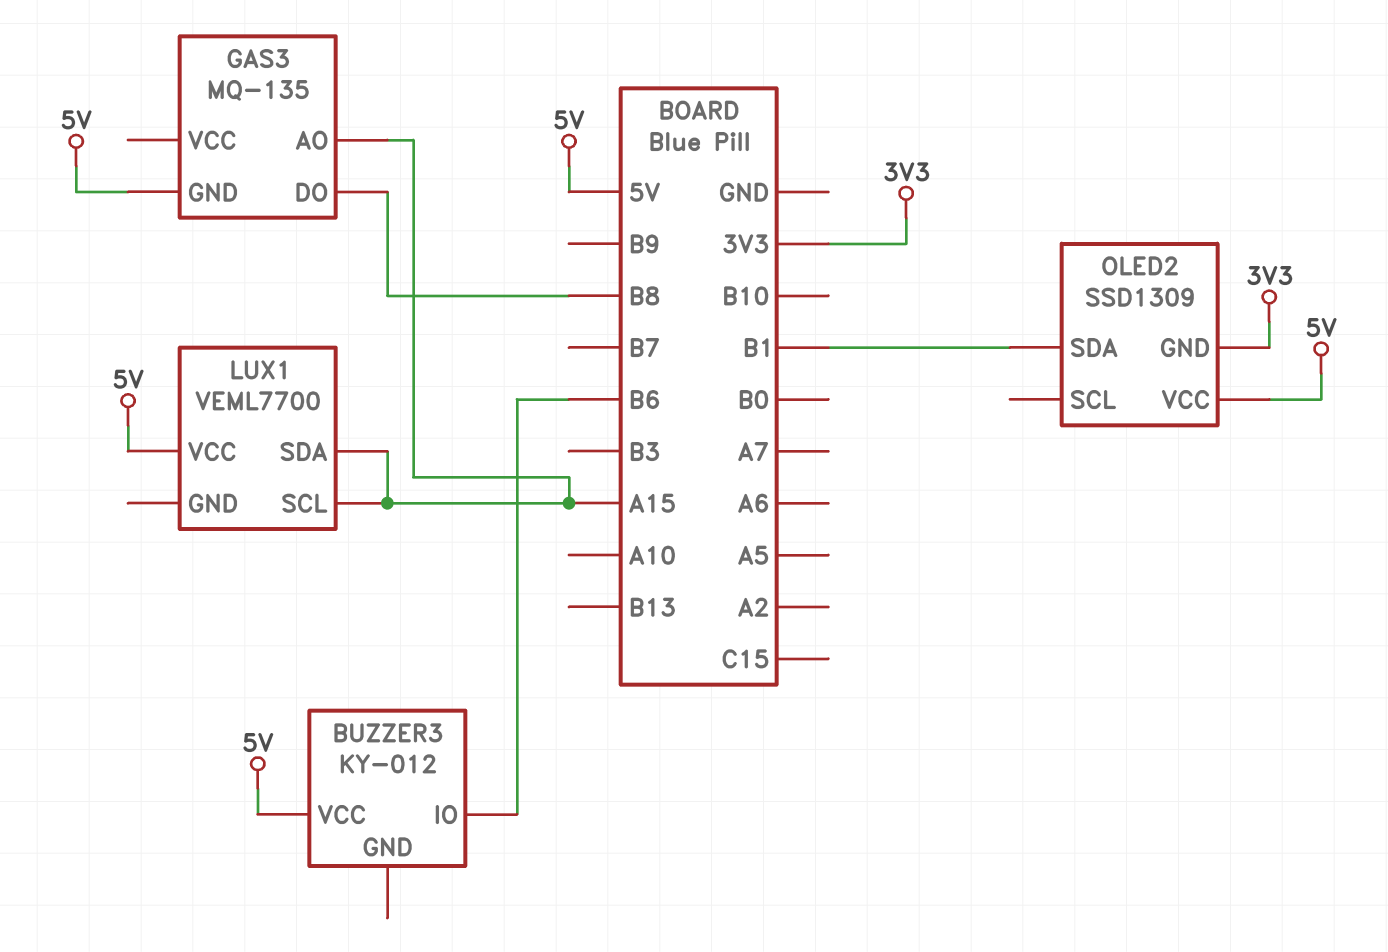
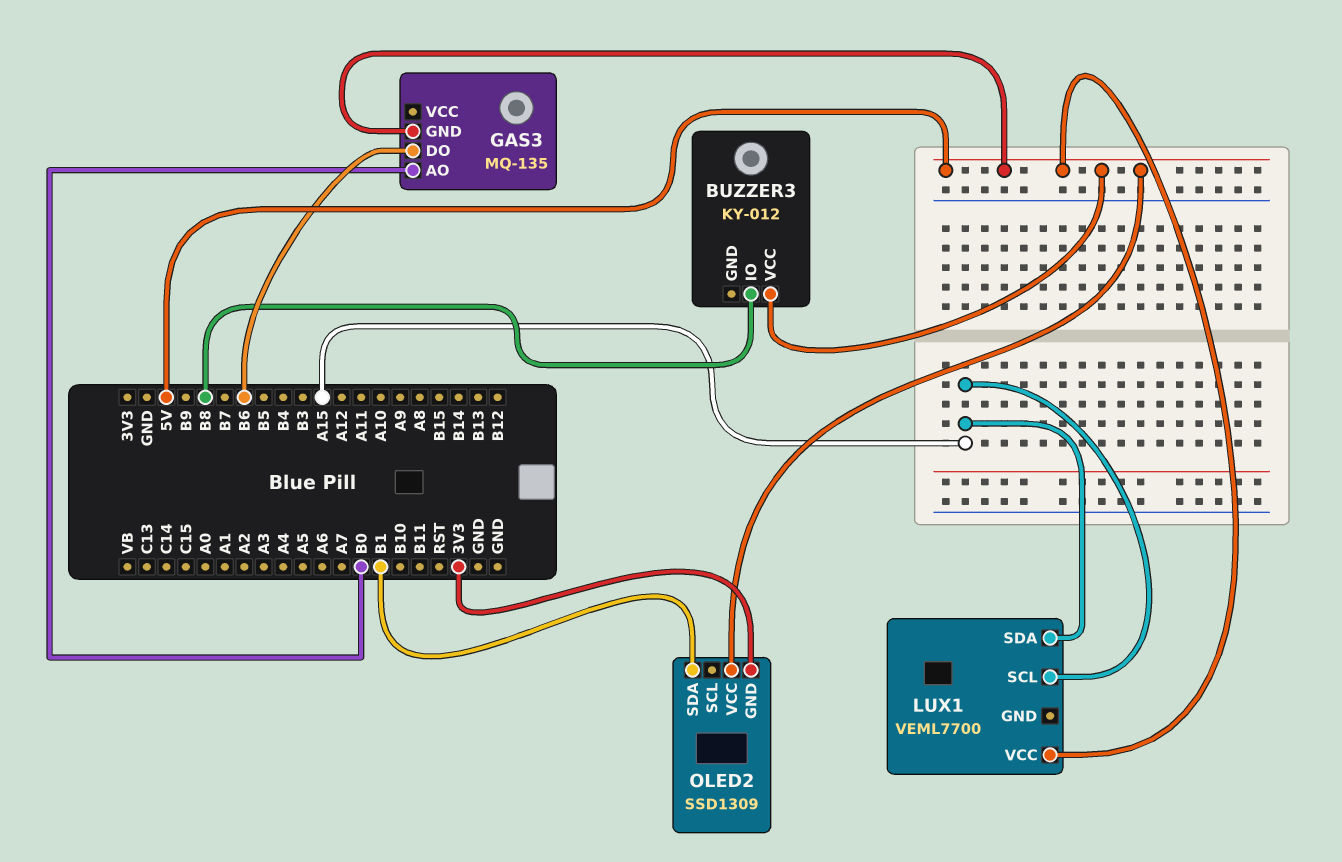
BUZZER3 pin IO: B6 -> B8
GAS3 pin AO: A15 -> B0
GAS3 pin DO: B8 -> B6

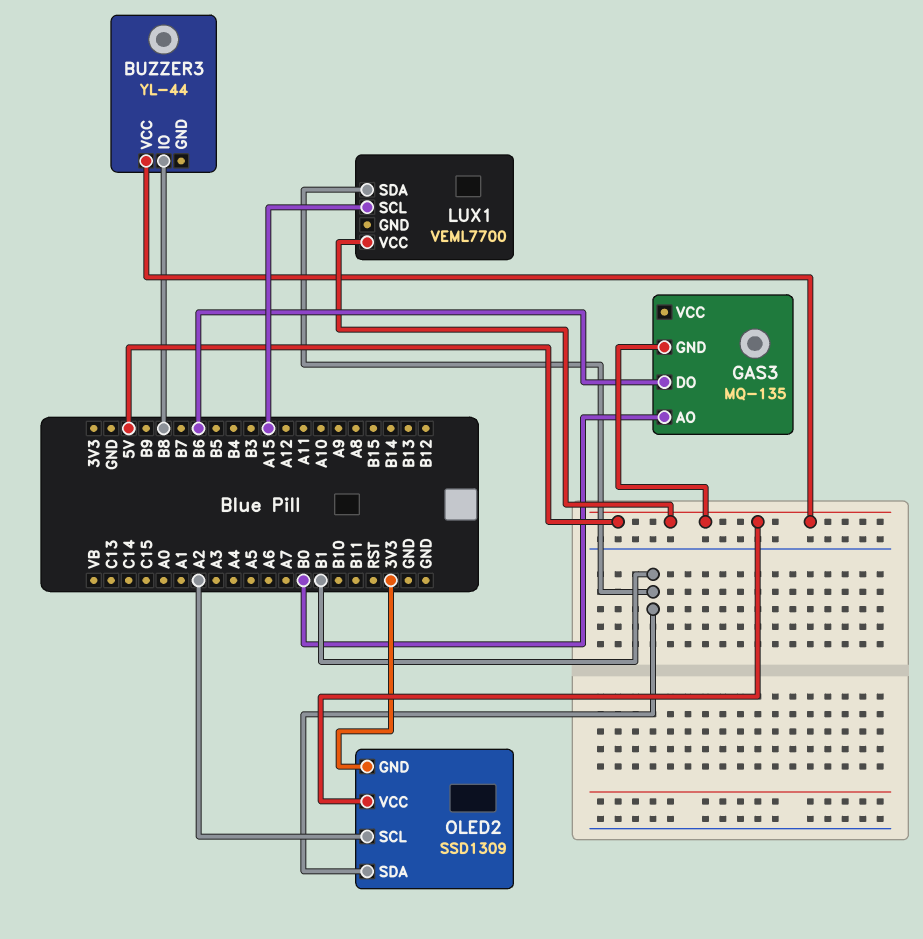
BUZZER3: KY-012 -> YL-44
LUX1 pin SDA: A15 -> B1
OLED2 pin SCL: none -> A2

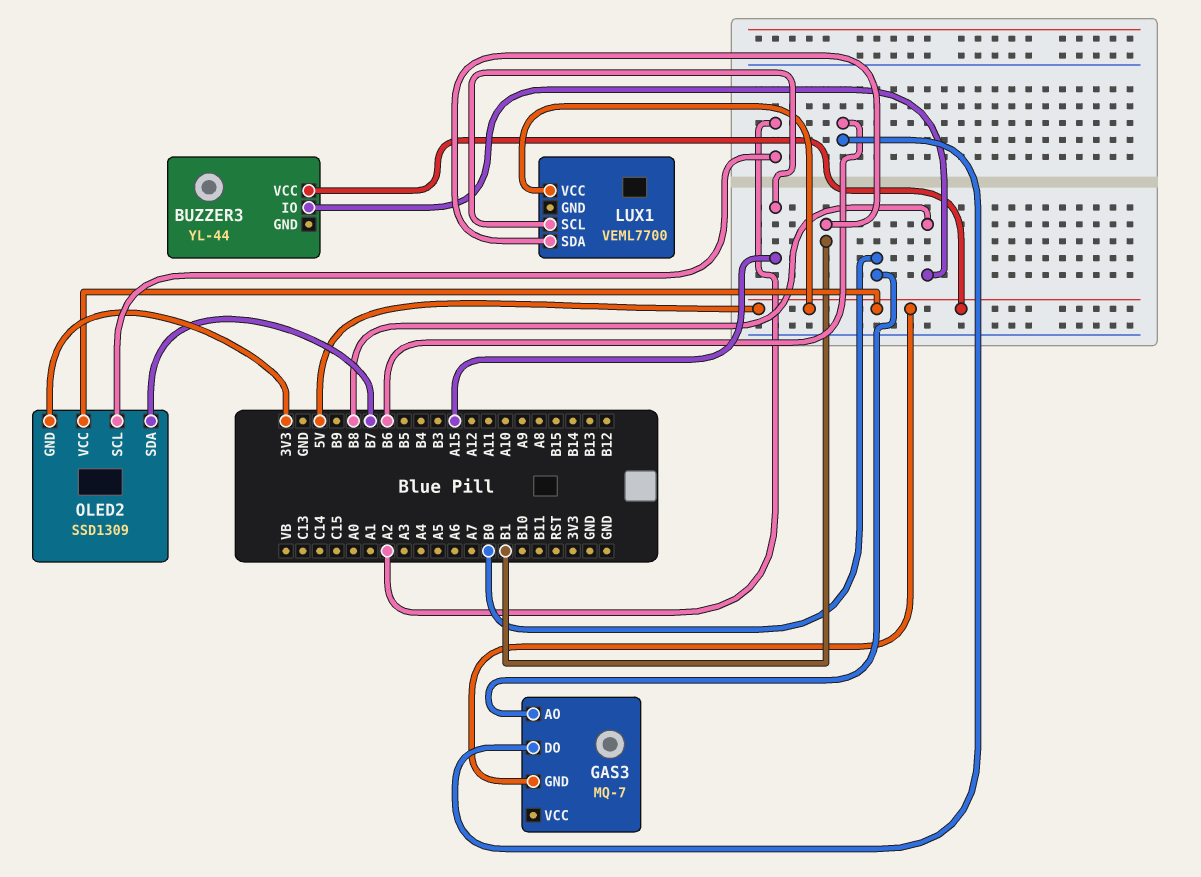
GAS3: MQ-135 -> MQ-7
OLED2 pin SDA: B1 -> B7

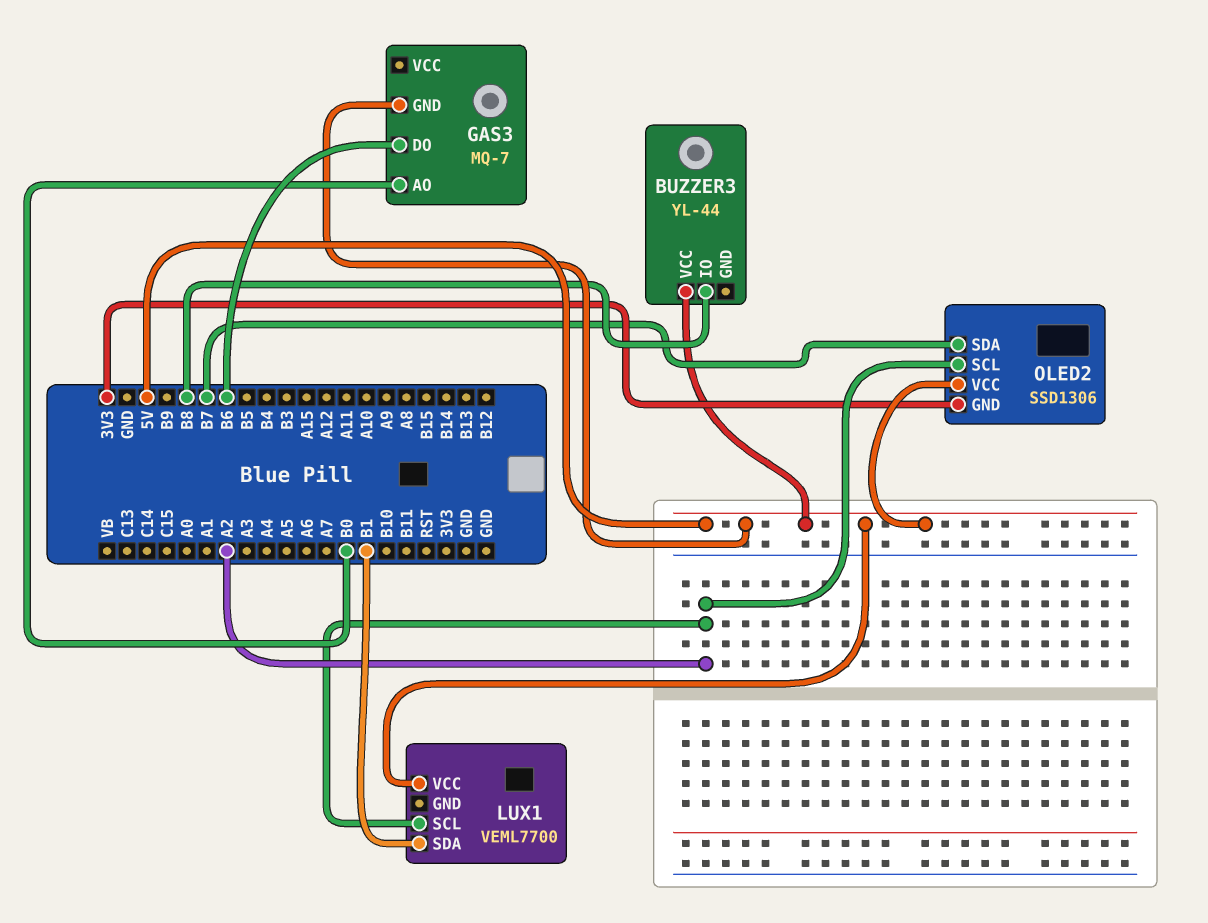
LUX1 pin SCL: A15 -> A2
OLED2: SSD1309 -> SSD1306

